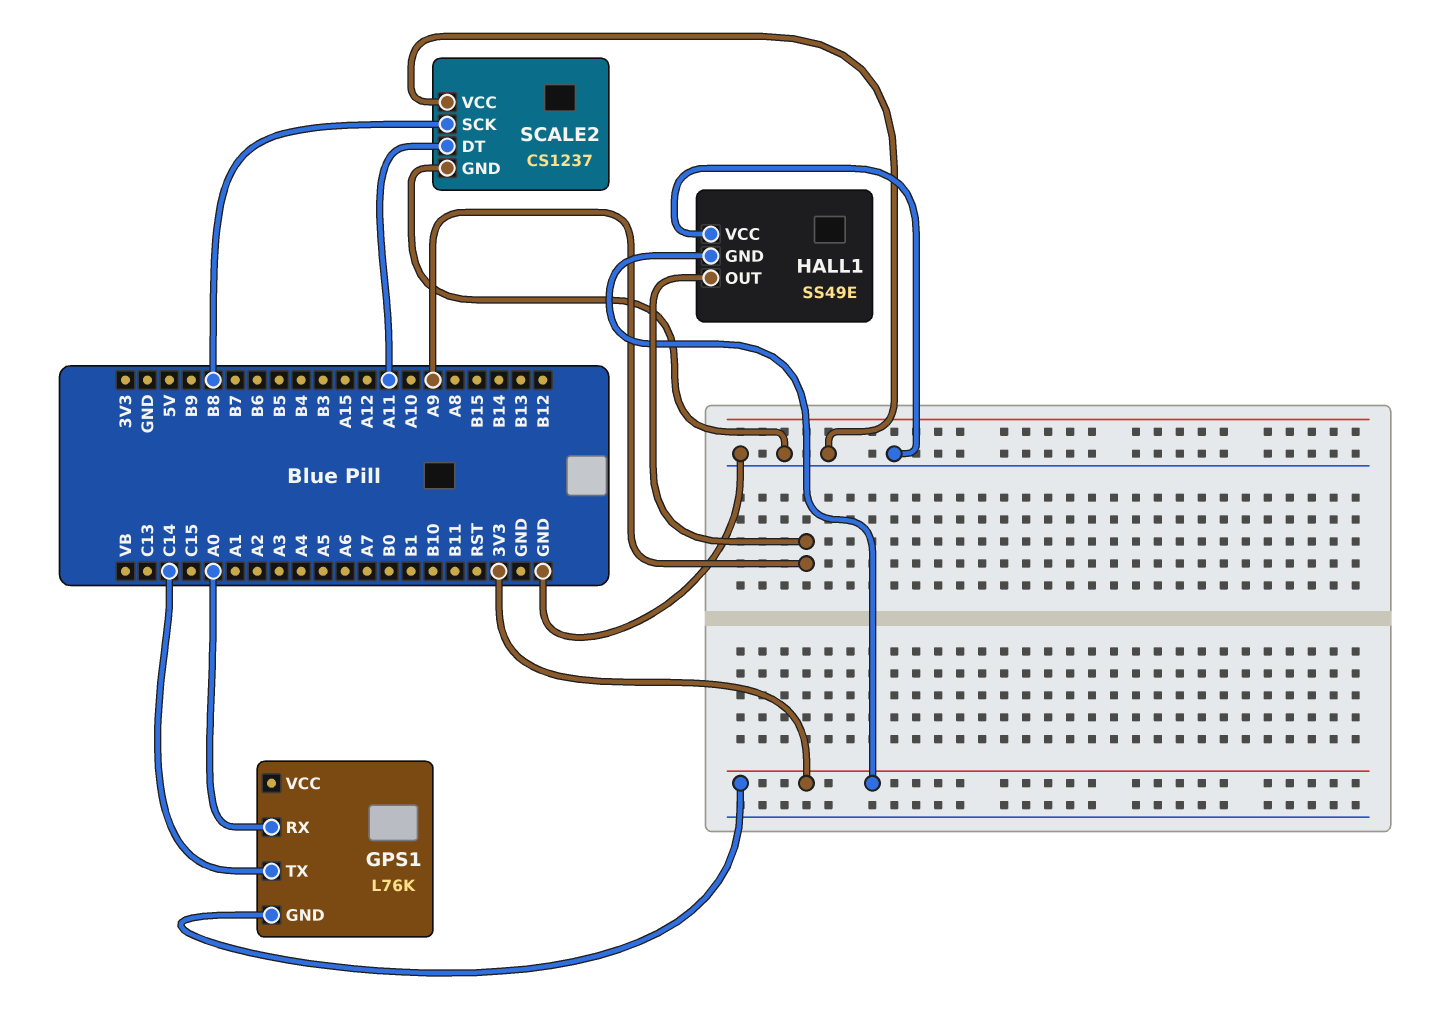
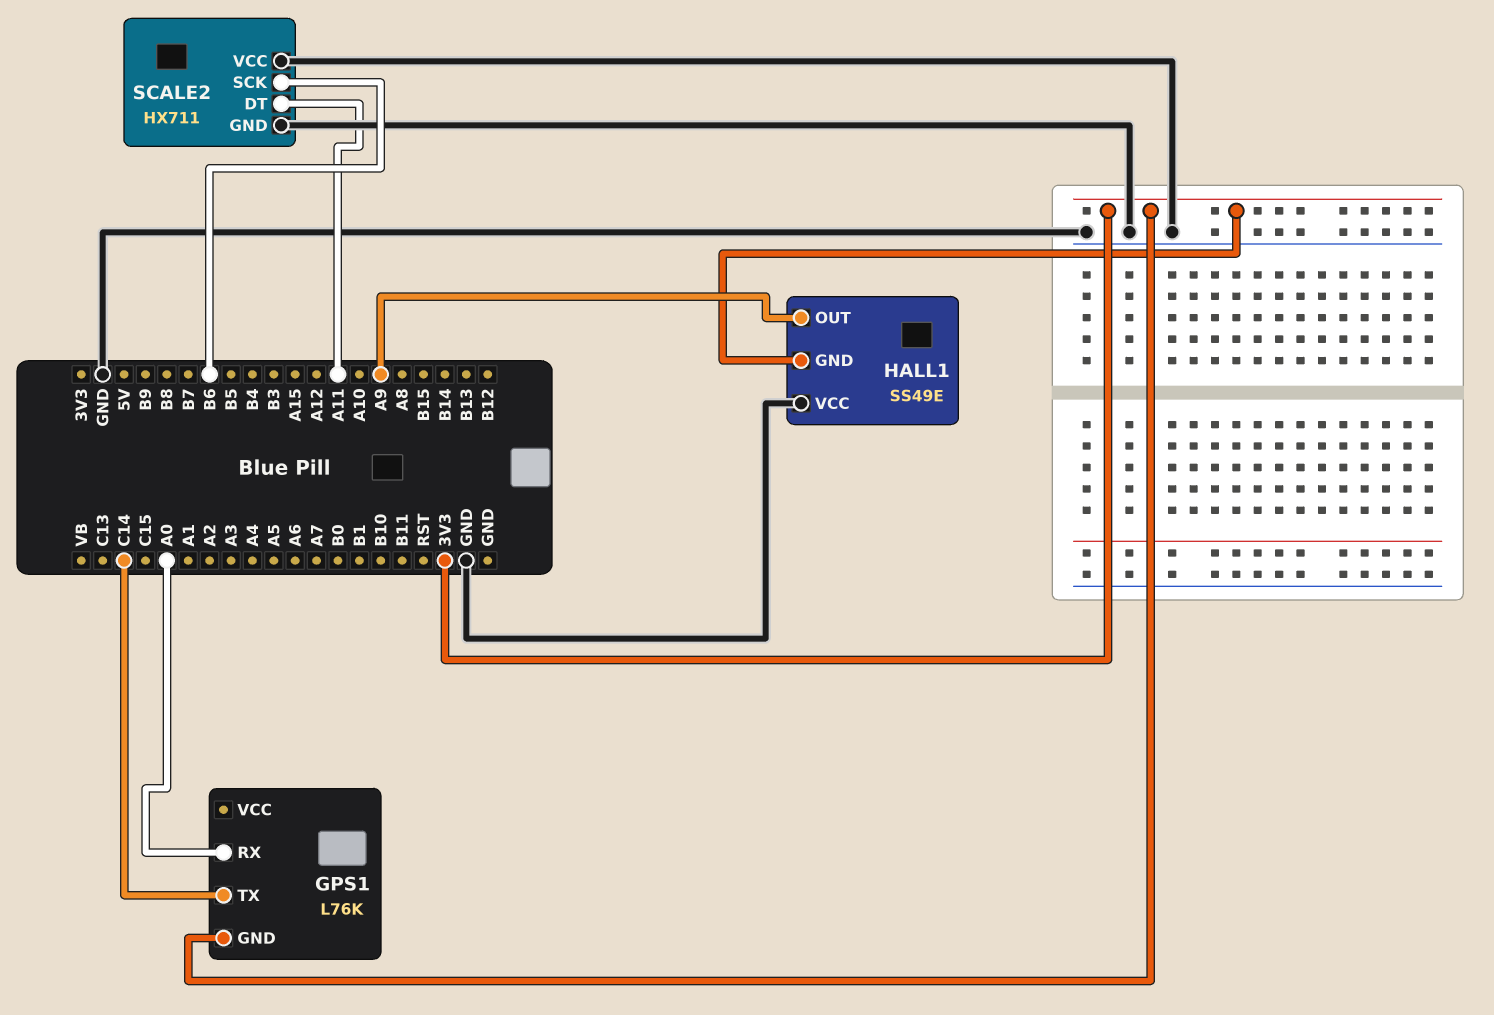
SCALE2: CS1237 -> HX711
SCALE2 pin SCK: B8 -> B6

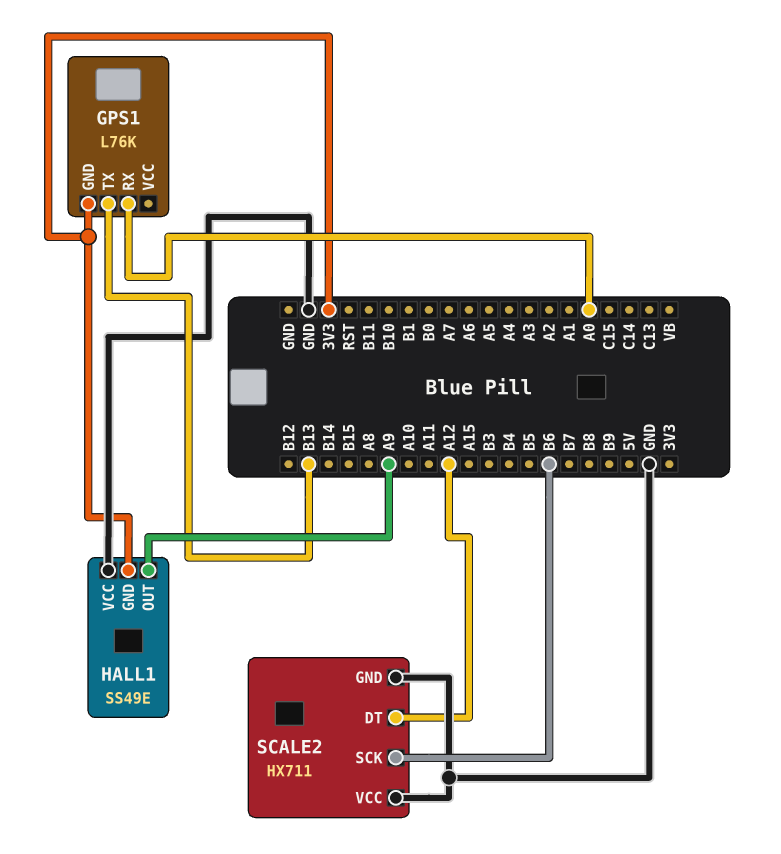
GPS1 pin TX: C14 -> B13
SCALE2 pin DT: A11 -> A12

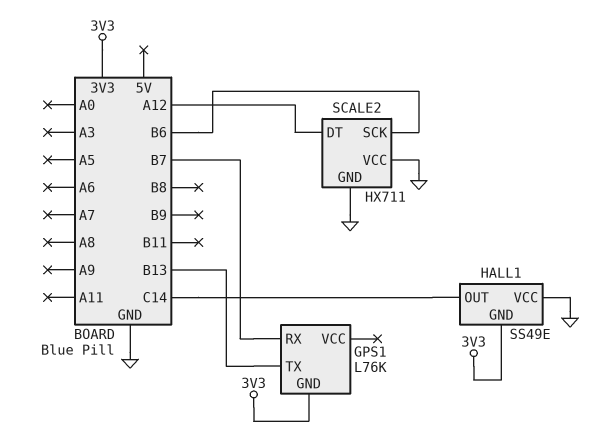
GPS1 pin RX: A0 -> B7
HALL1 pin OUT: A9 -> C14

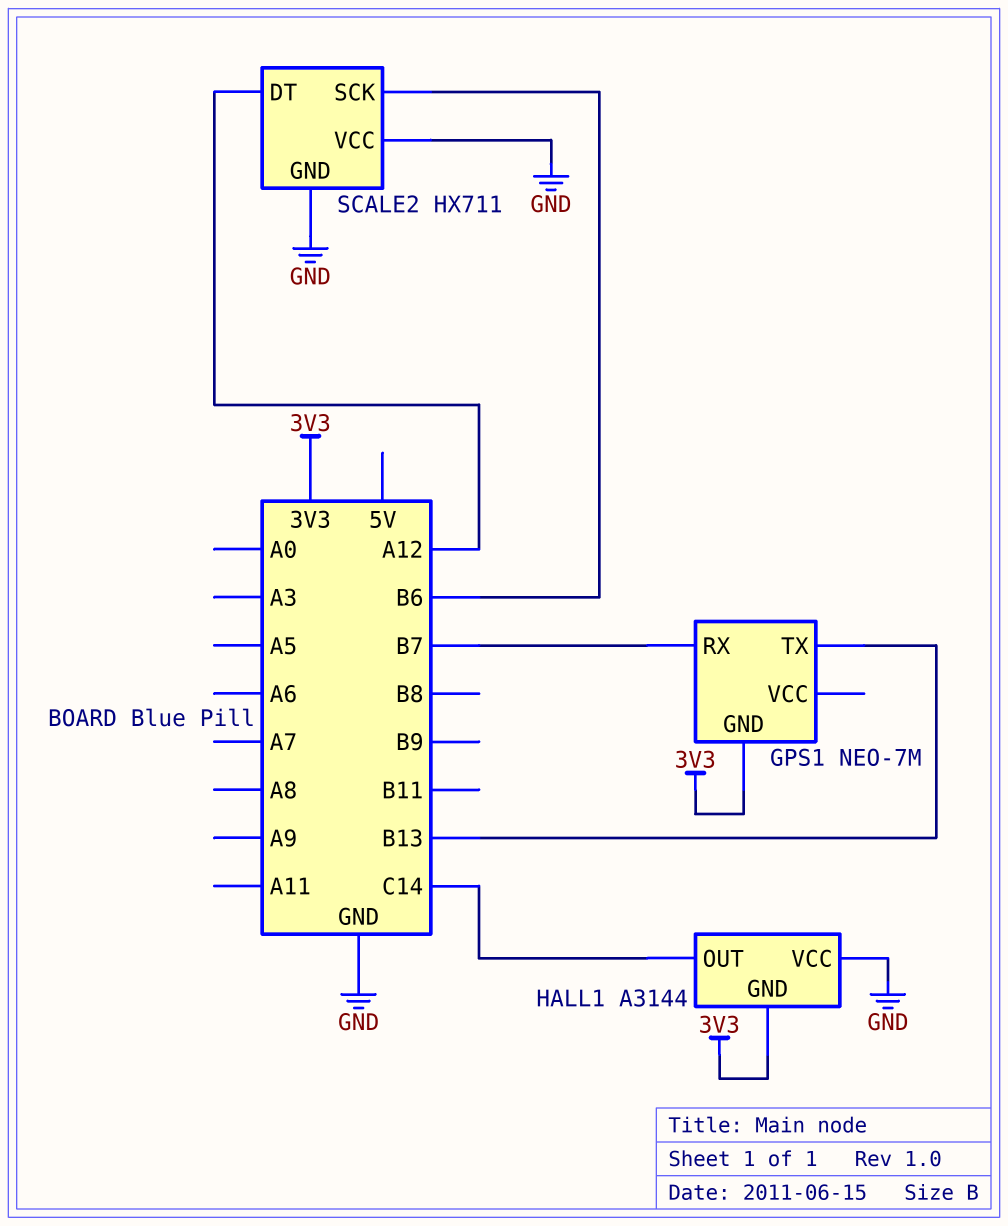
GPS1: L76K -> NEO-7M
HALL1: SS49E -> A3144

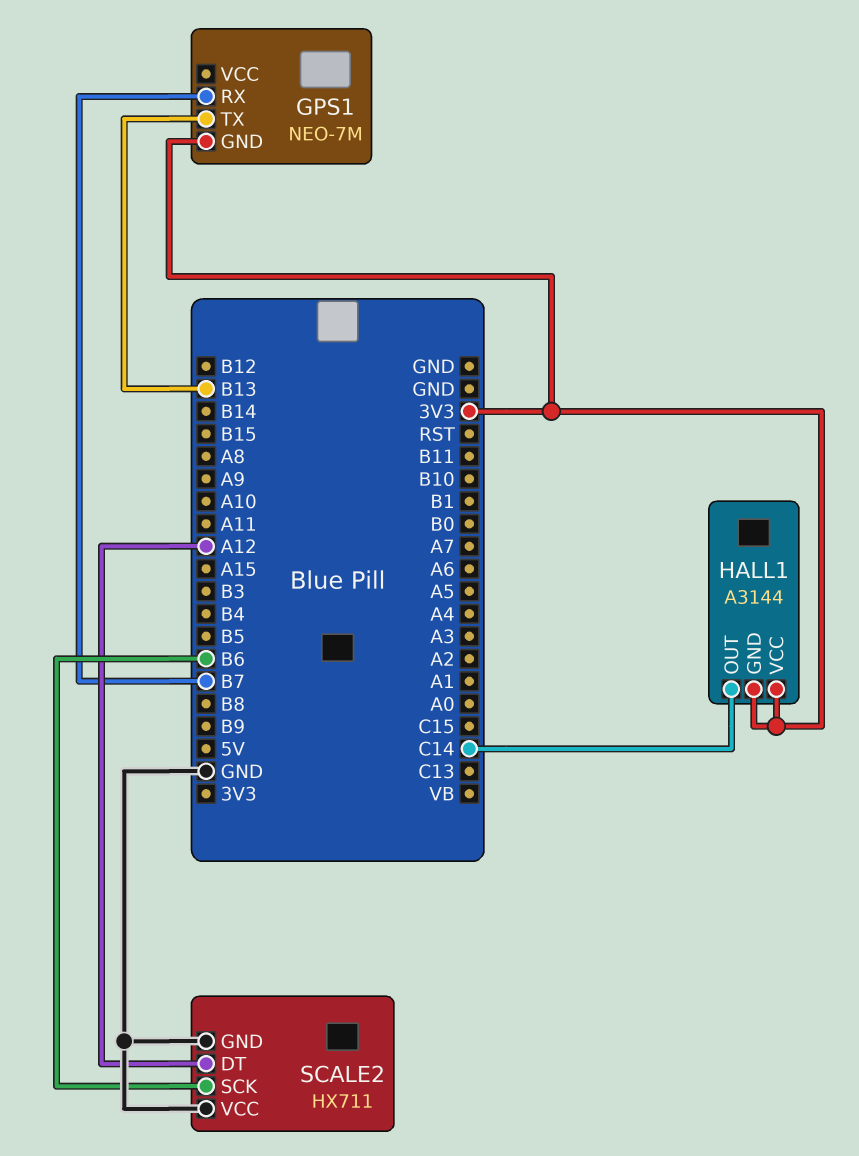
HALL1 pin VCC: GND -> 3V3

